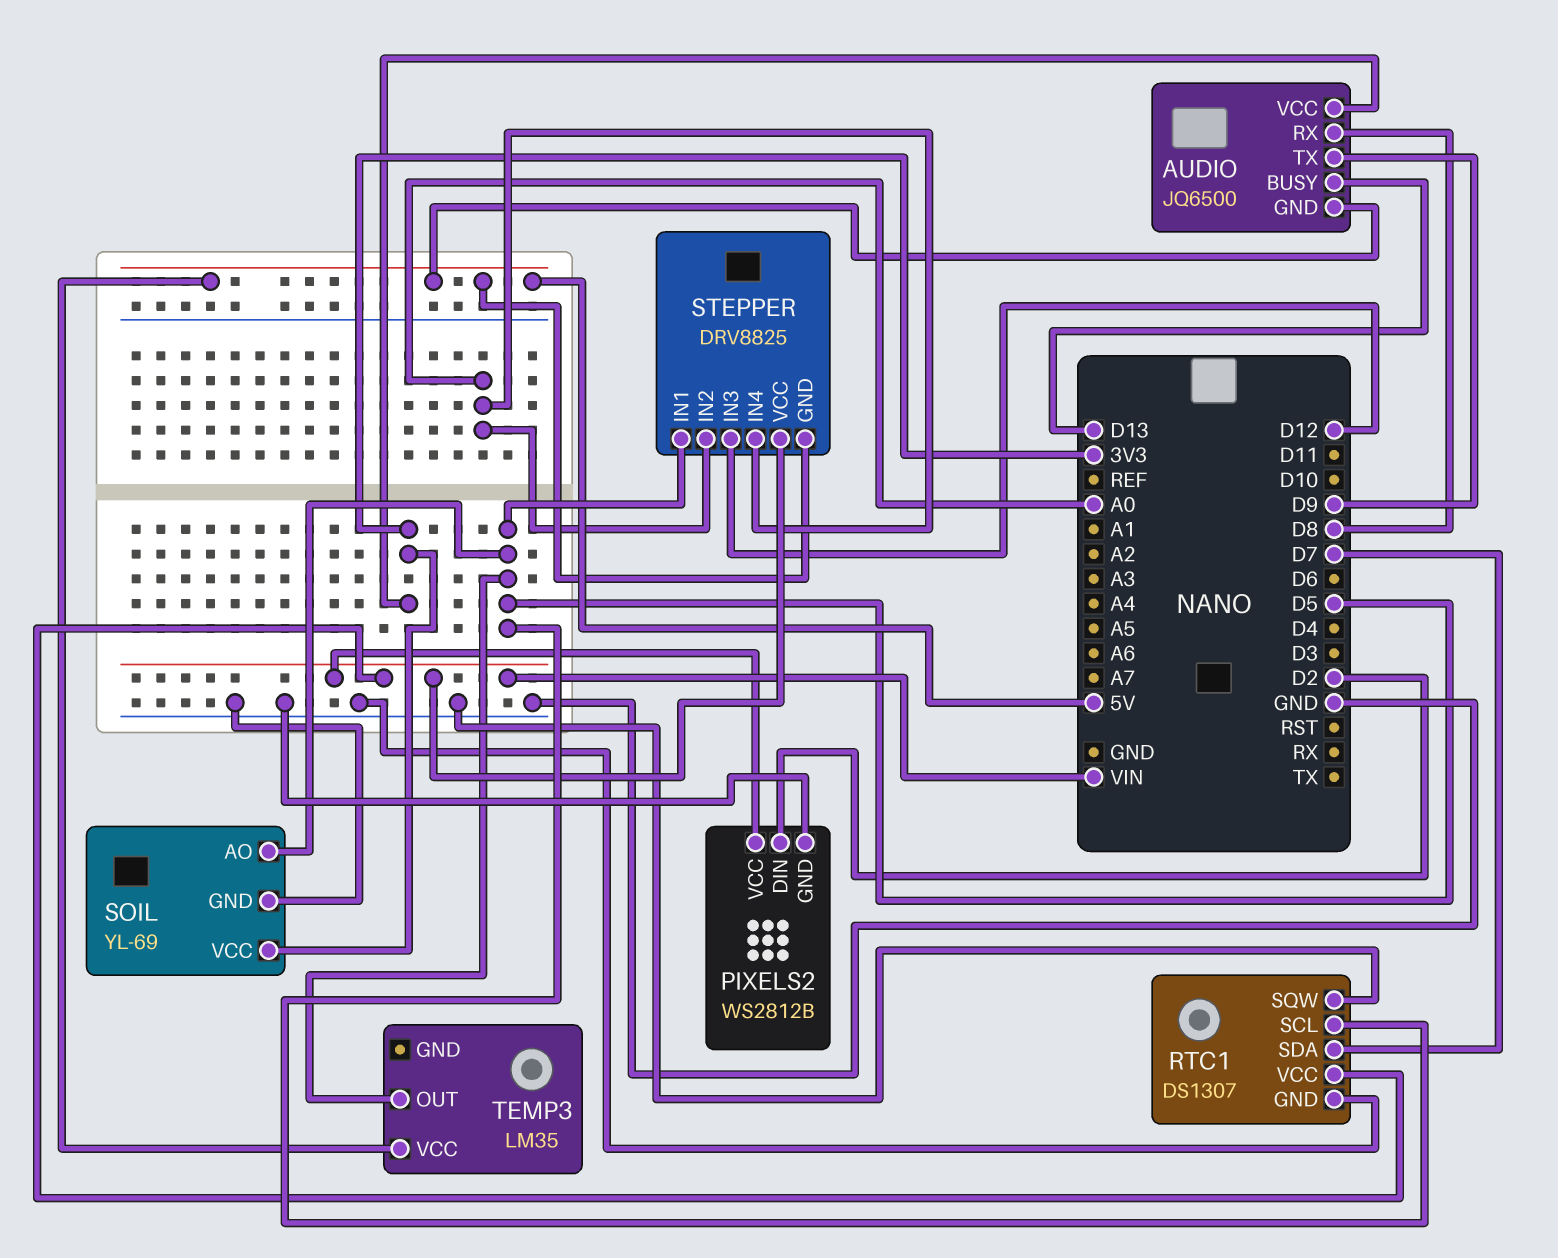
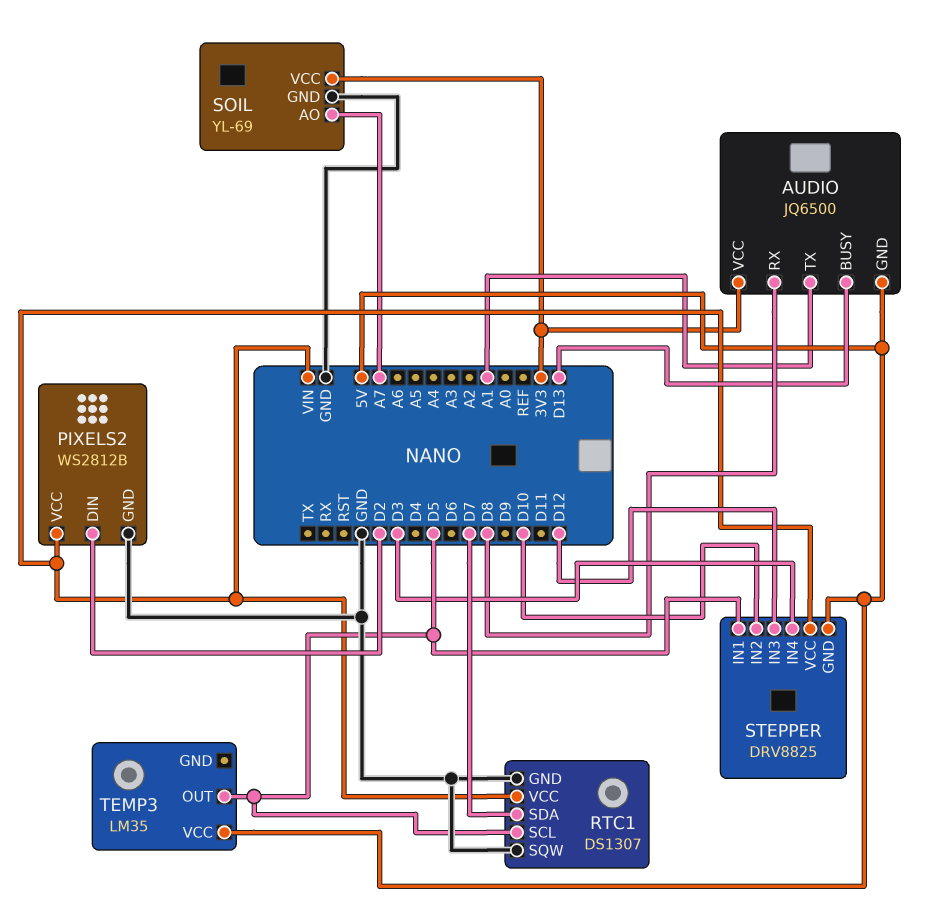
AUDIO pin TX: D9 -> A1
SOIL pin AO: D5 -> A7
STEPPER pin IN2: A0 -> D10
STEPPER pin IN4: A0 -> D3

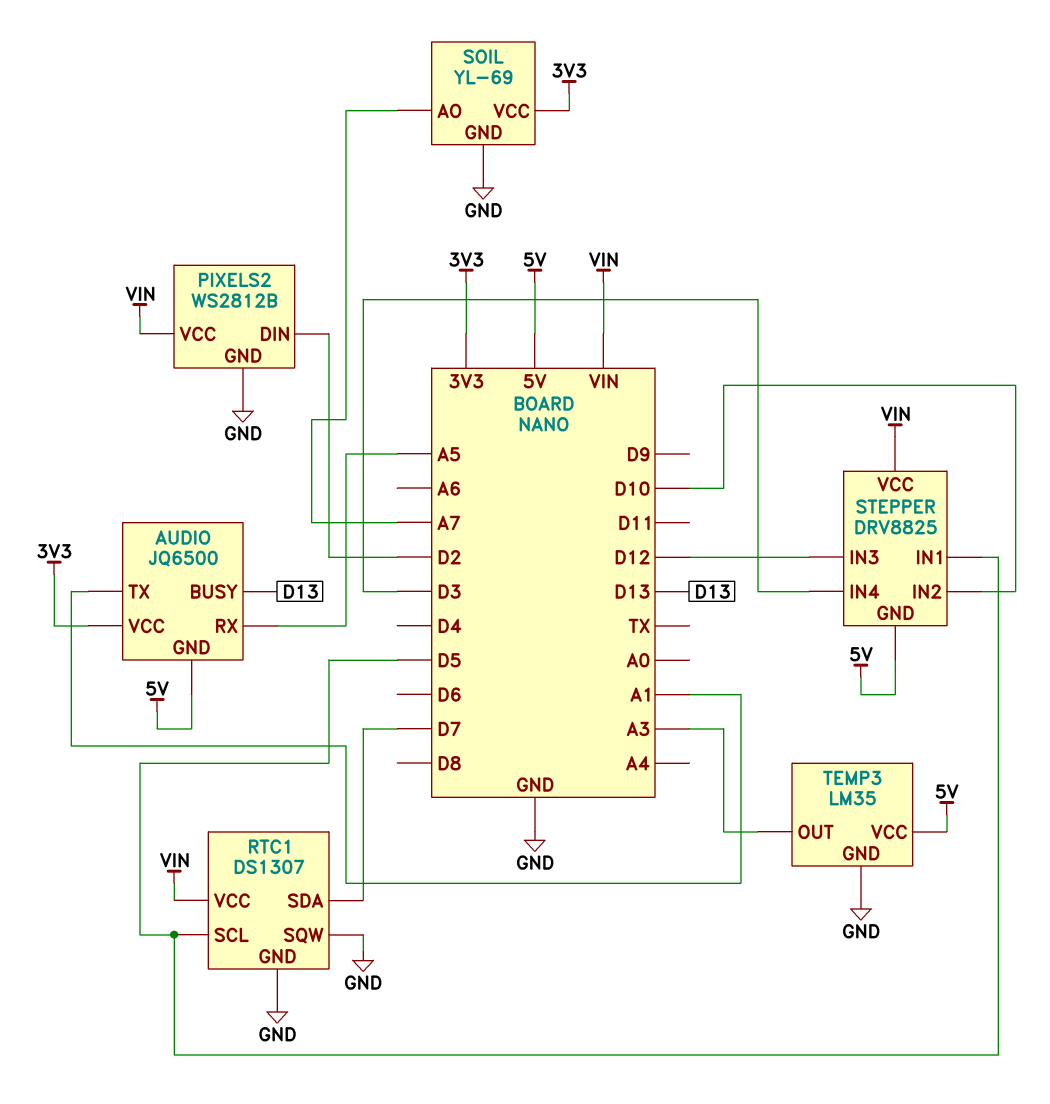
AUDIO pin RX: D8 -> A5
TEMP3 pin GND: none -> GND
TEMP3 pin OUT: D5 -> A3

